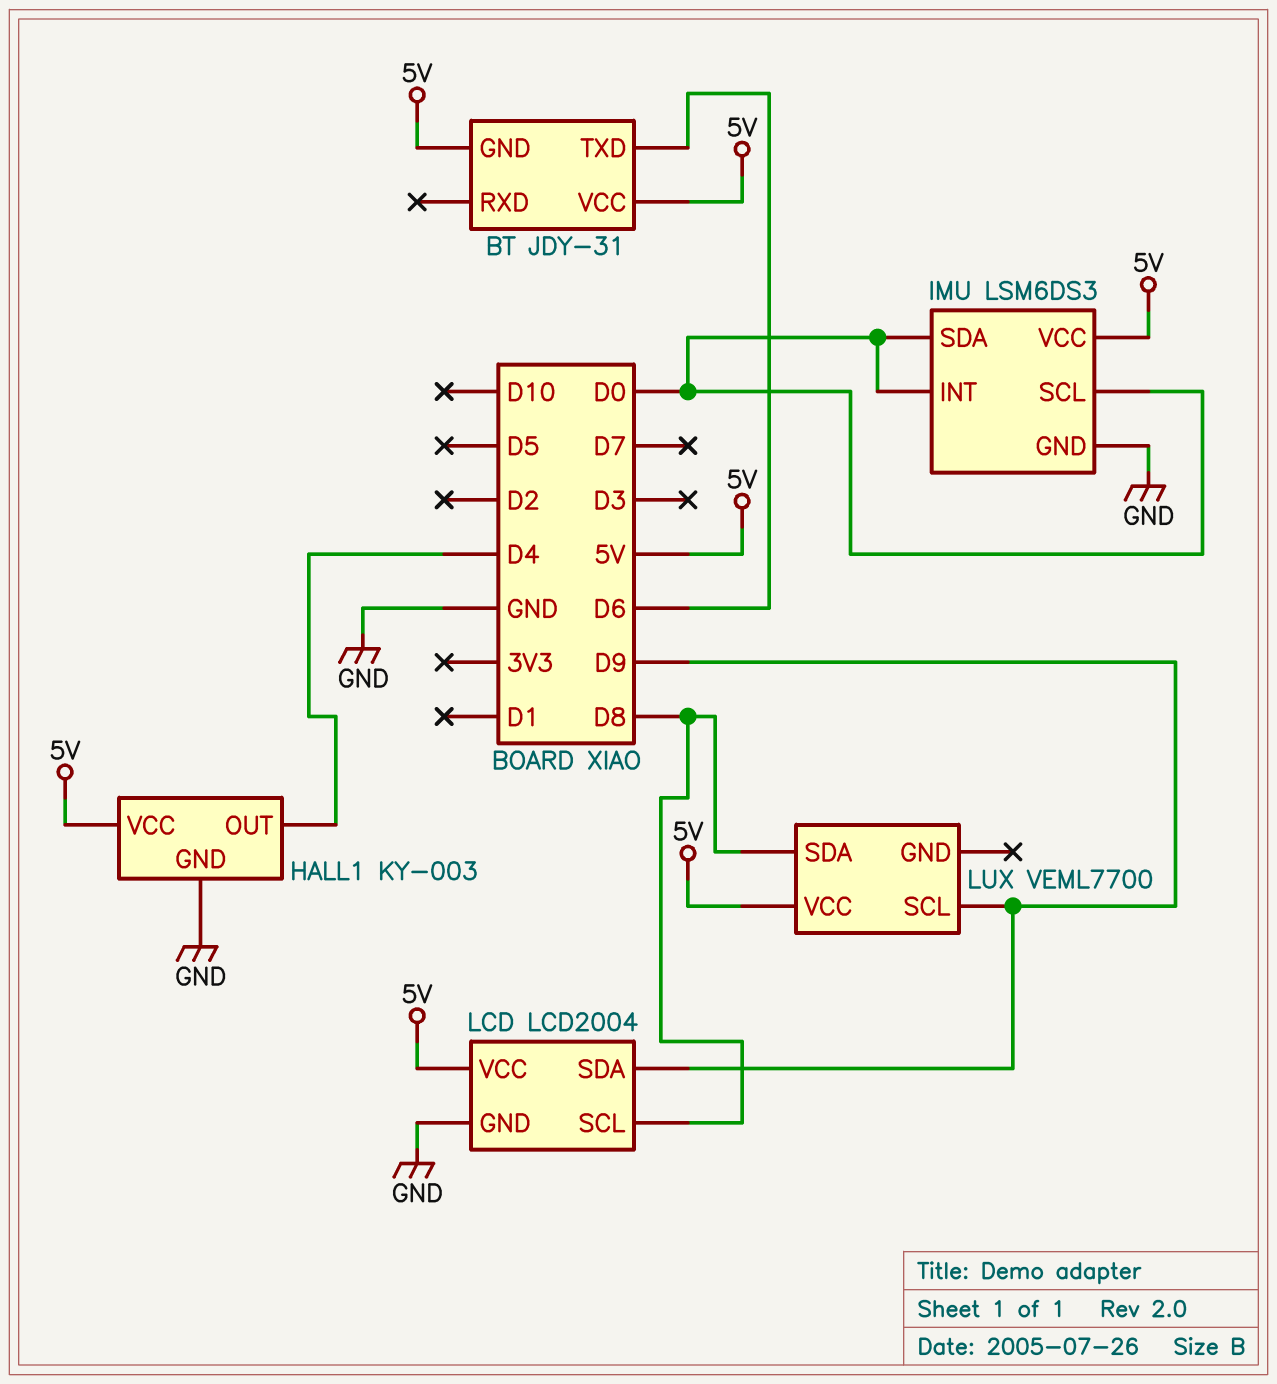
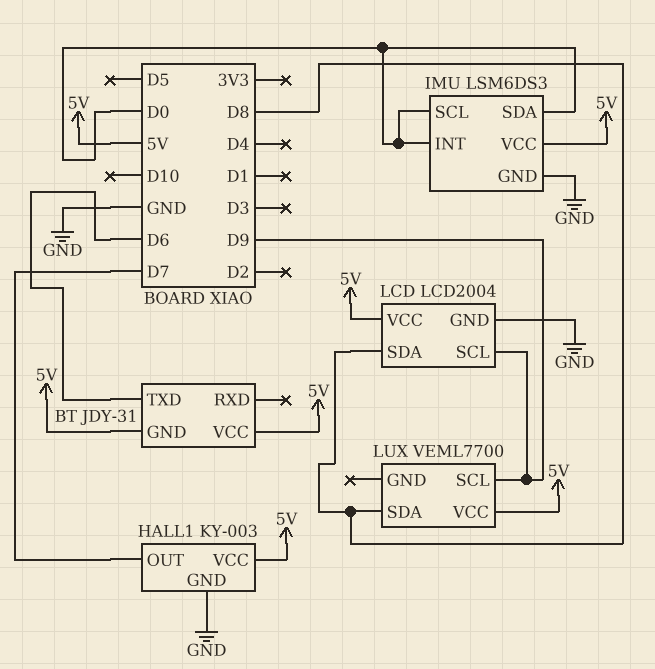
HALL1 pin OUT: D4 -> D7
LCD pin SCL: D8 -> D9
LCD pin SDA: D9 -> D8

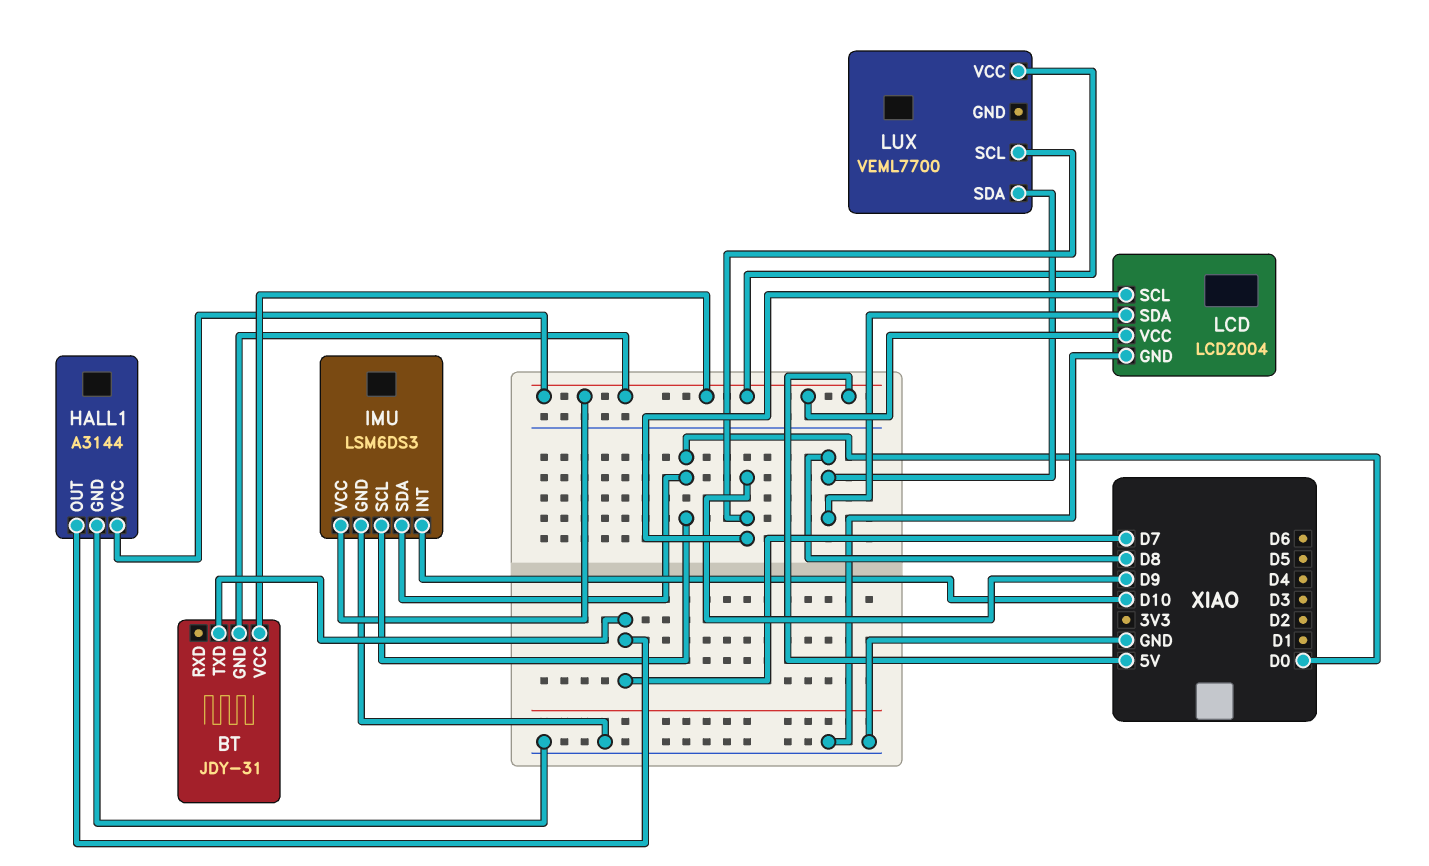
BT pin TXD: D6 -> D7
HALL1: KY-003 -> A3144
IMU pin INT: D0 -> D10

